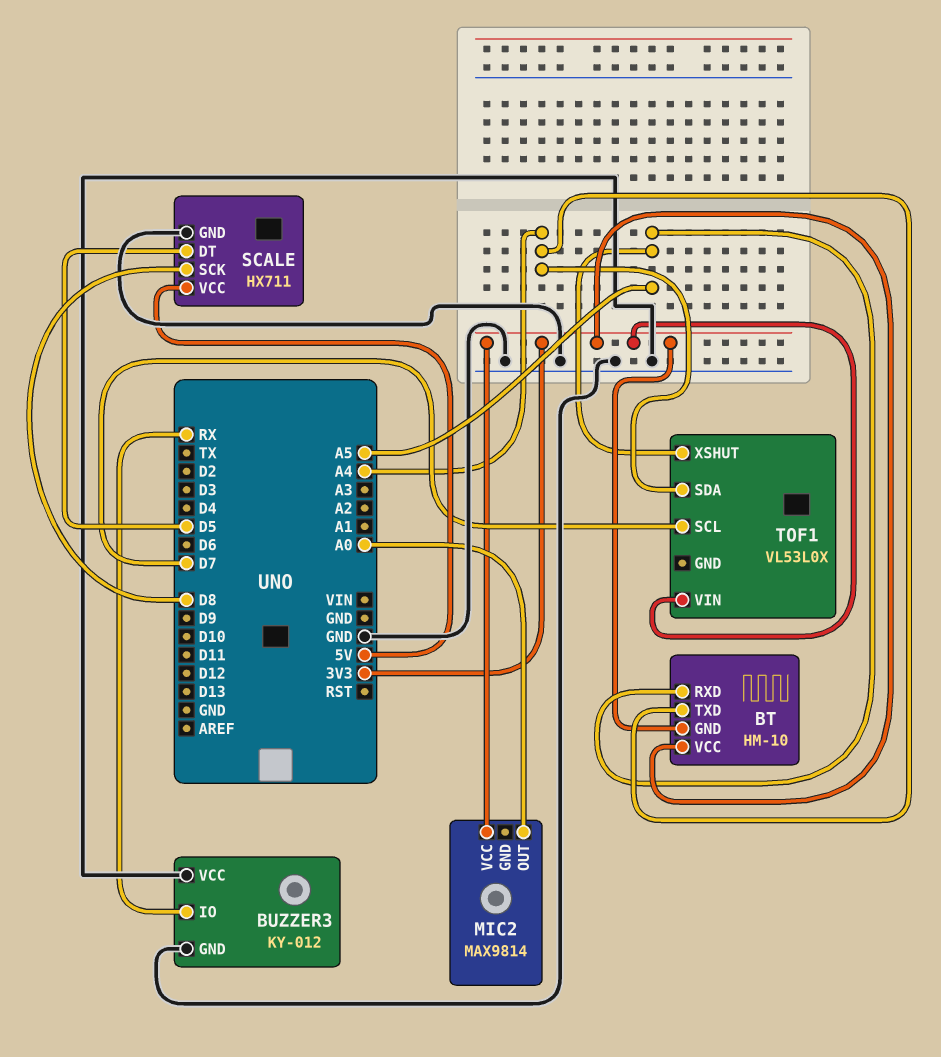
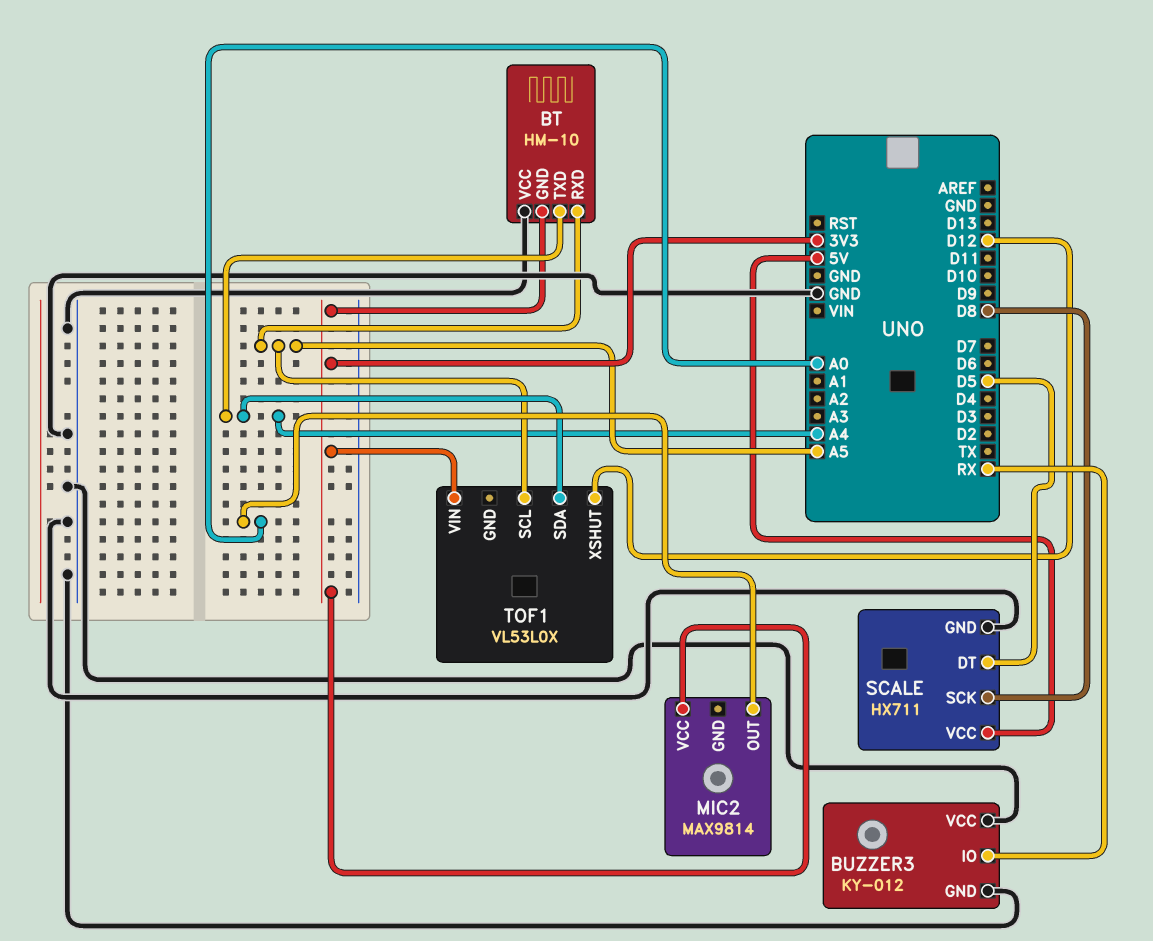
BT pin VCC: 3V3 -> GND
TOF1 pin SCL: D7 -> A5
TOF1 pin XSHUT: A5 -> D12

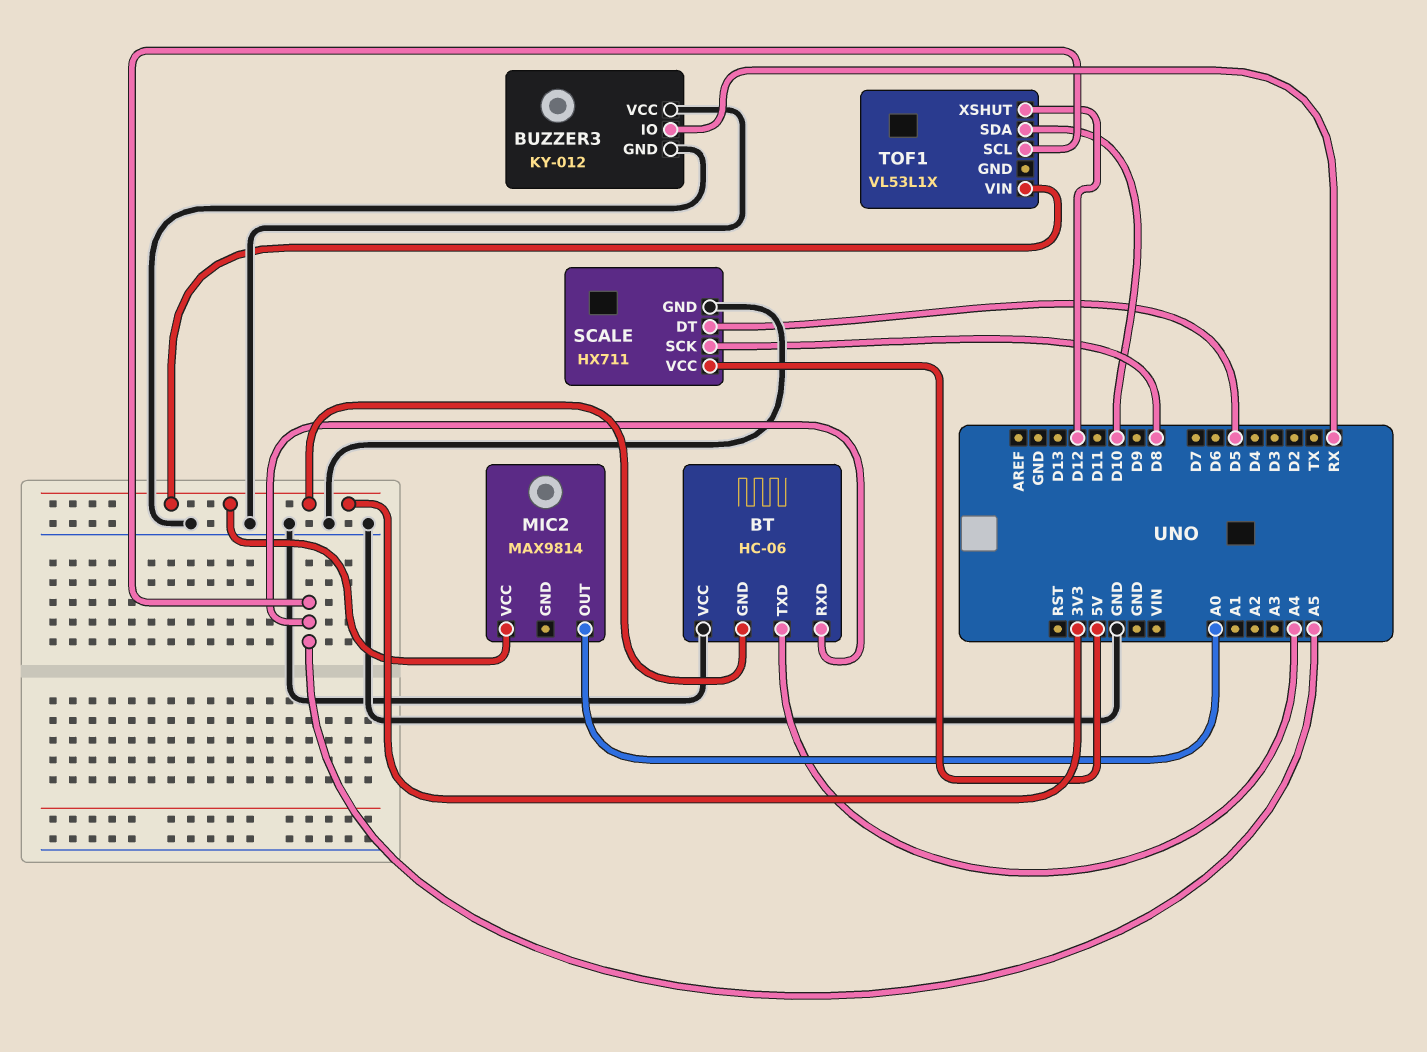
BT: HM-10 -> HC-06
TOF1: VL53L0X -> VL53L1X
TOF1 pin SDA: A4 -> D10

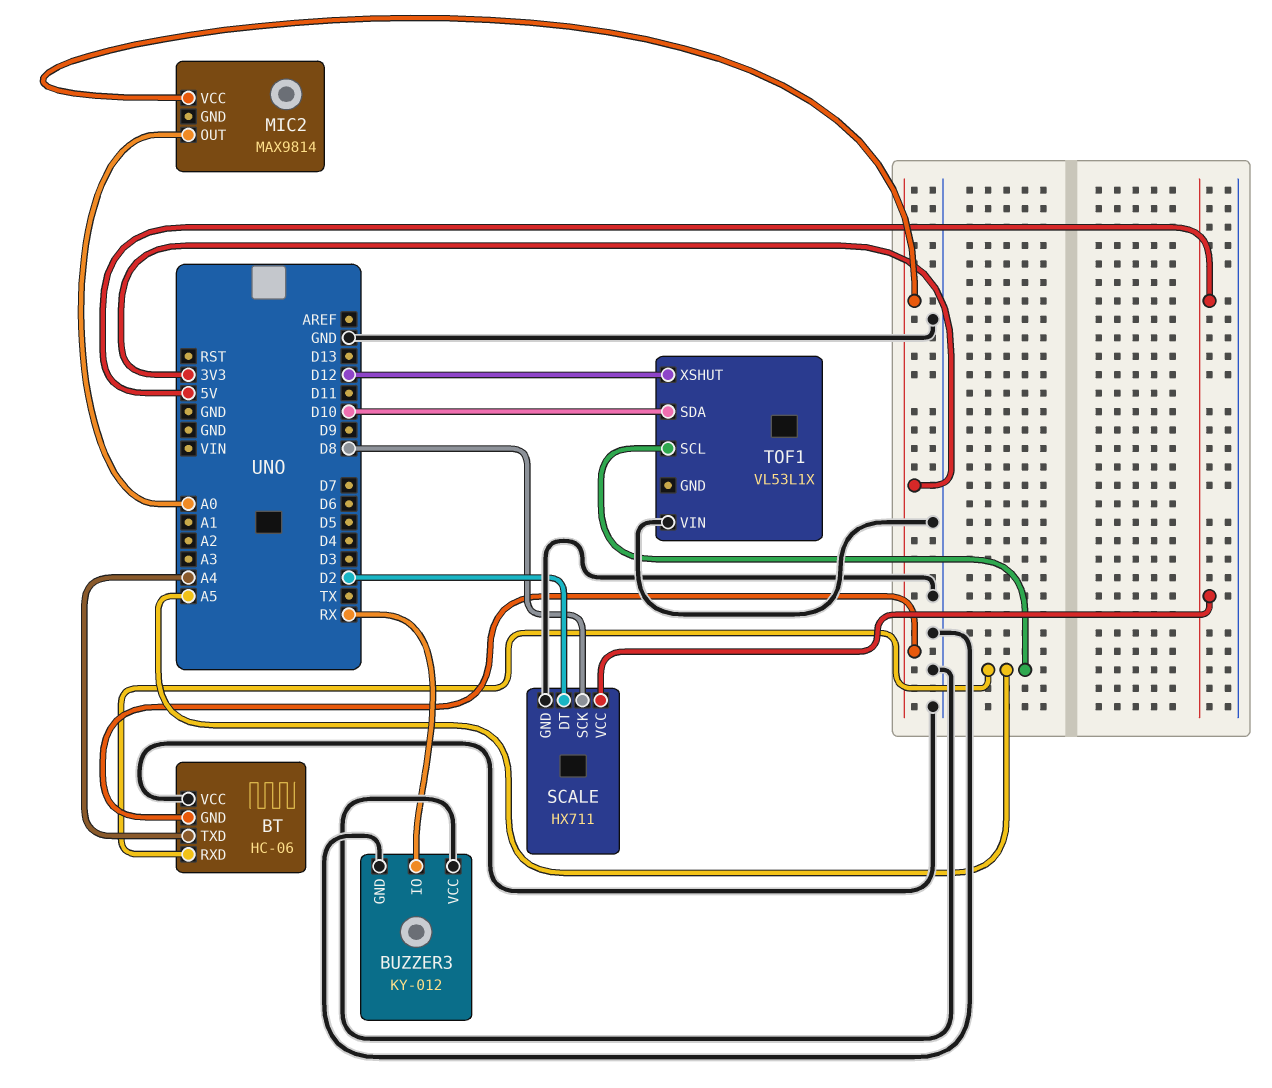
SCALE pin DT: D5 -> D2
TOF1 pin VIN: 3V3 -> GND

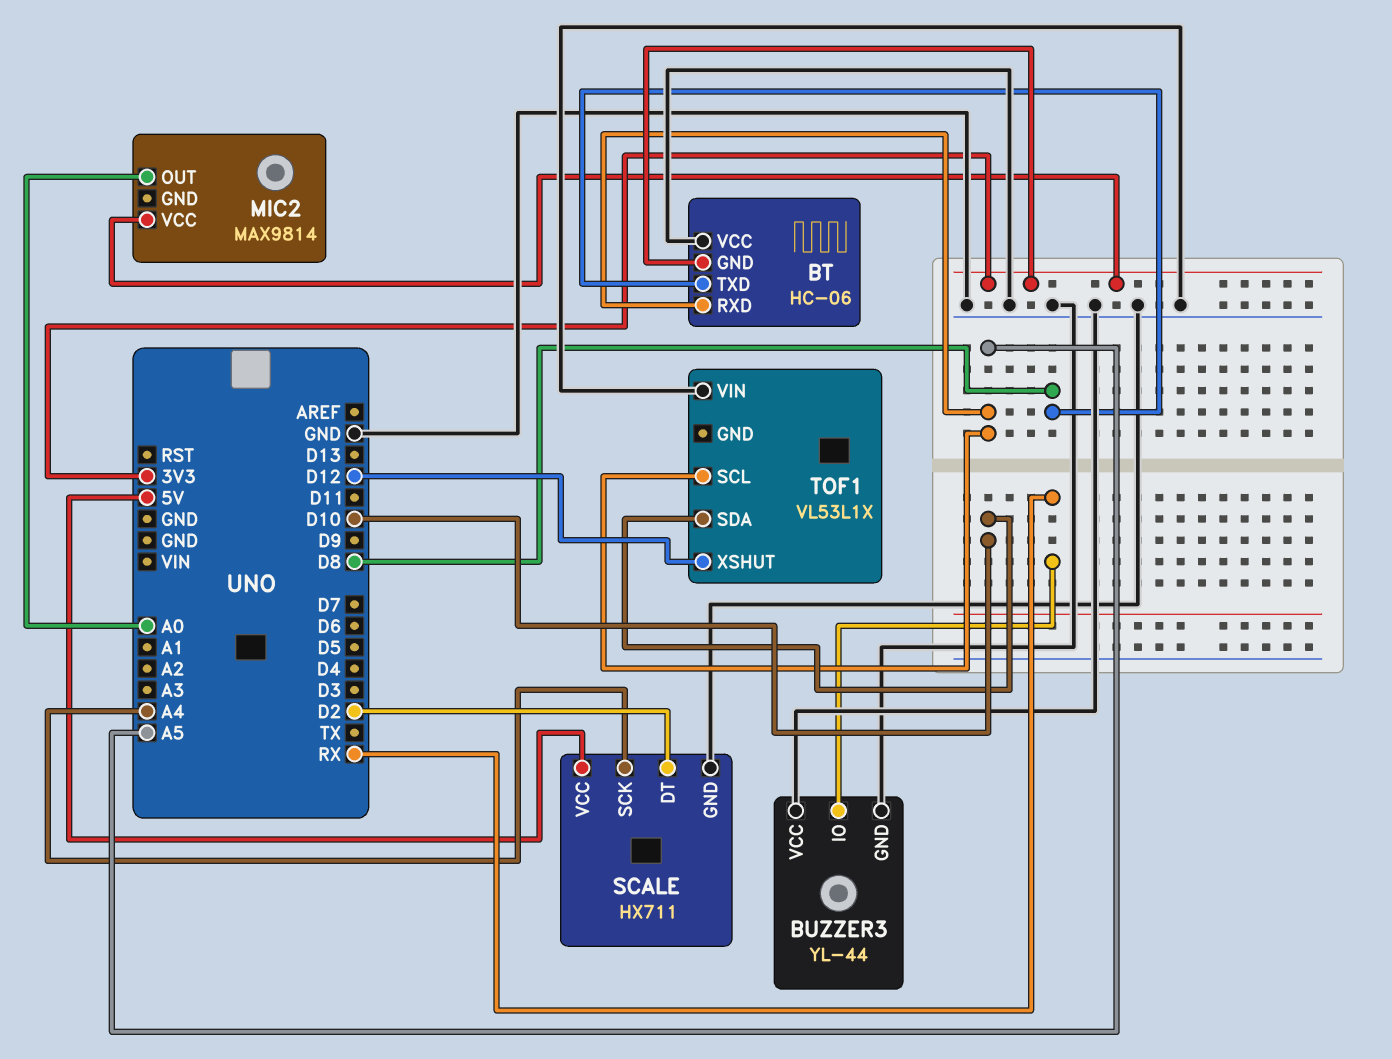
BT pin TXD: A4 -> D8
BUZZER3: KY-012 -> YL-44
SCALE pin SCK: D8 -> A4

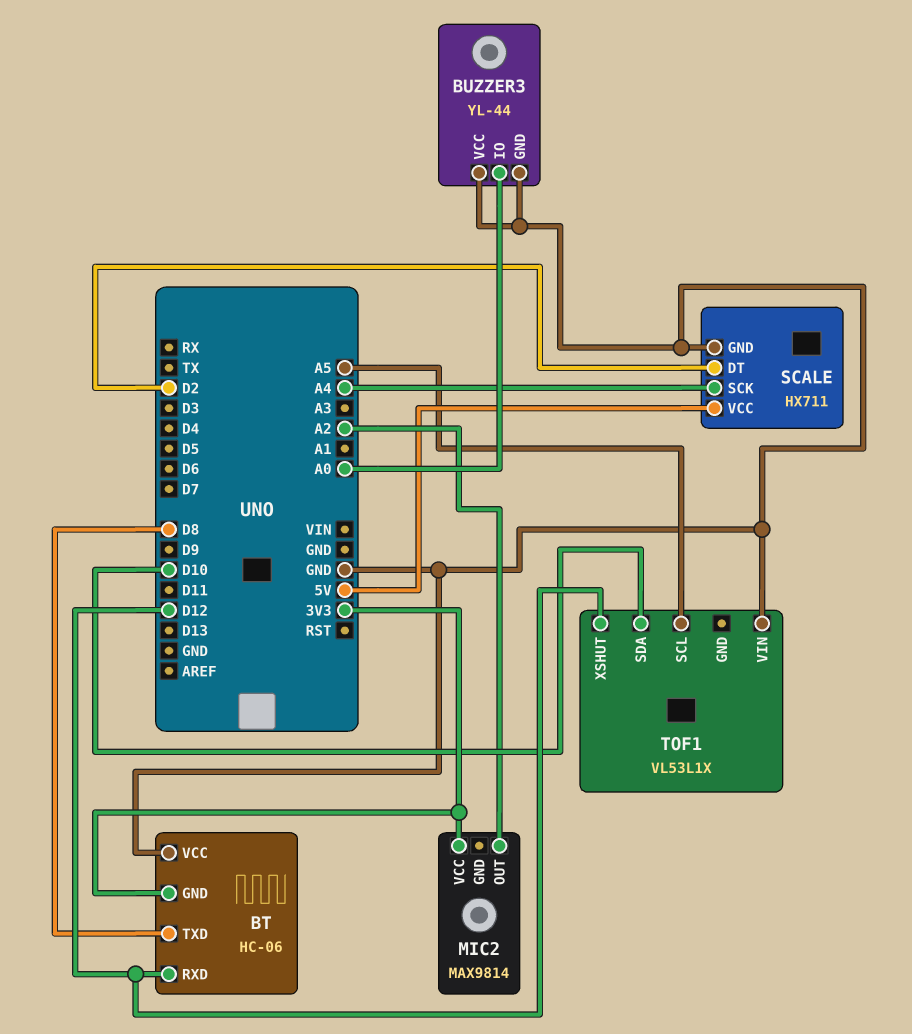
BT pin RXD: A5 -> D12
BUZZER3 pin IO: RX -> A0
MIC2 pin OUT: A0 -> A2

